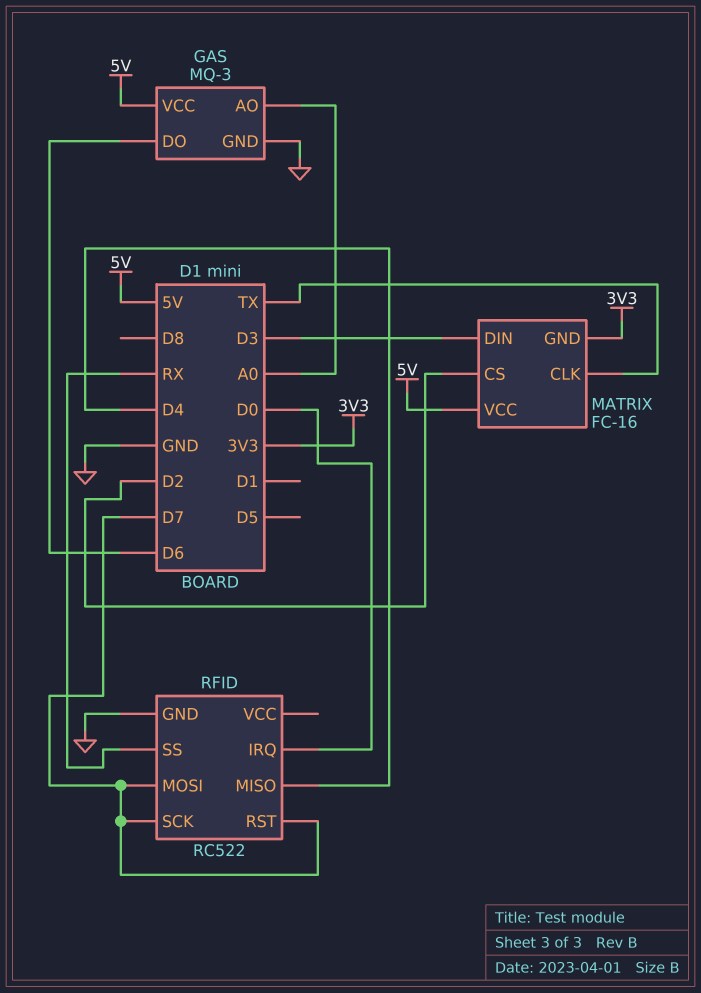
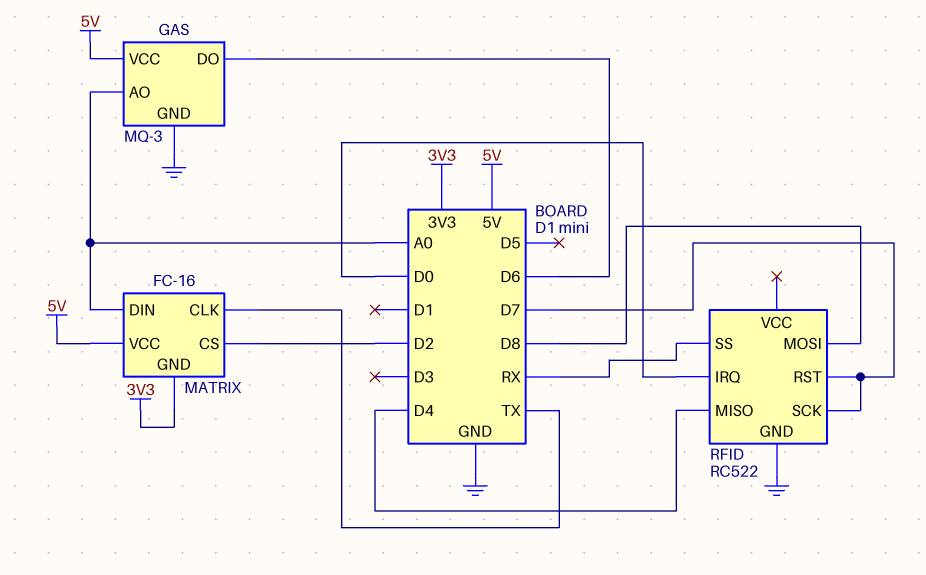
MATRIX pin DIN: D3 -> A0
RFID pin MOSI: D7 -> D8

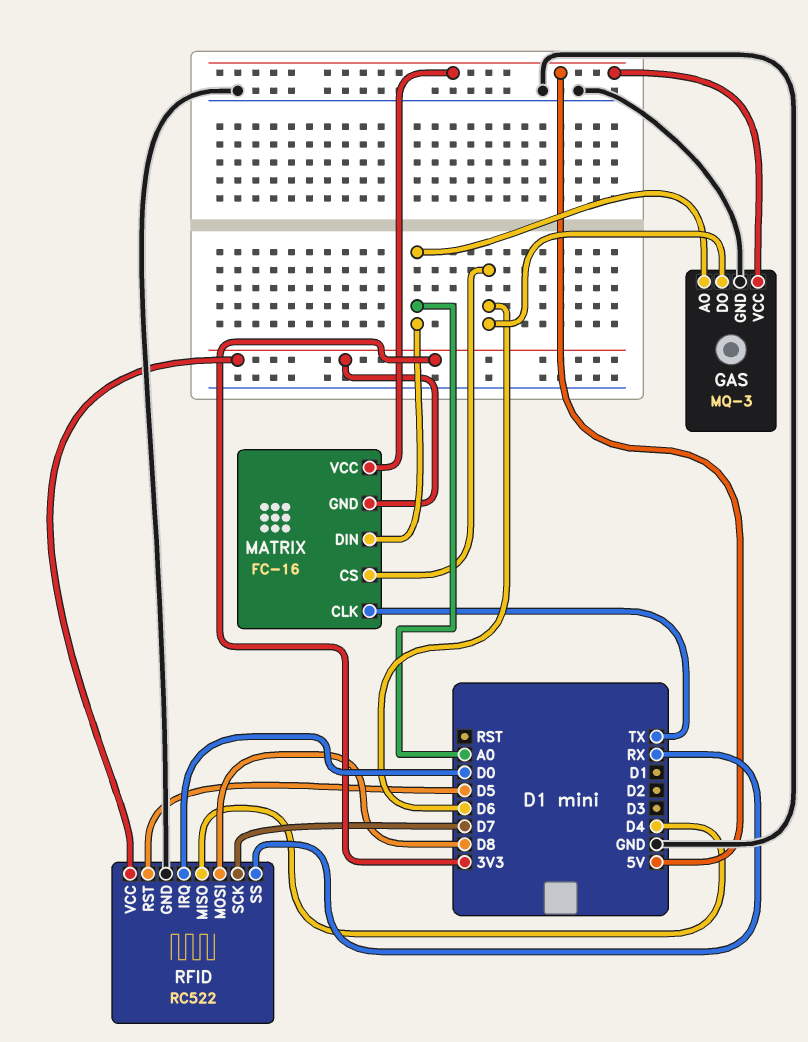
MATRIX pin CS: D2 -> D6
RFID pin RST: D7 -> D5
RFID pin VCC: none -> 3V3

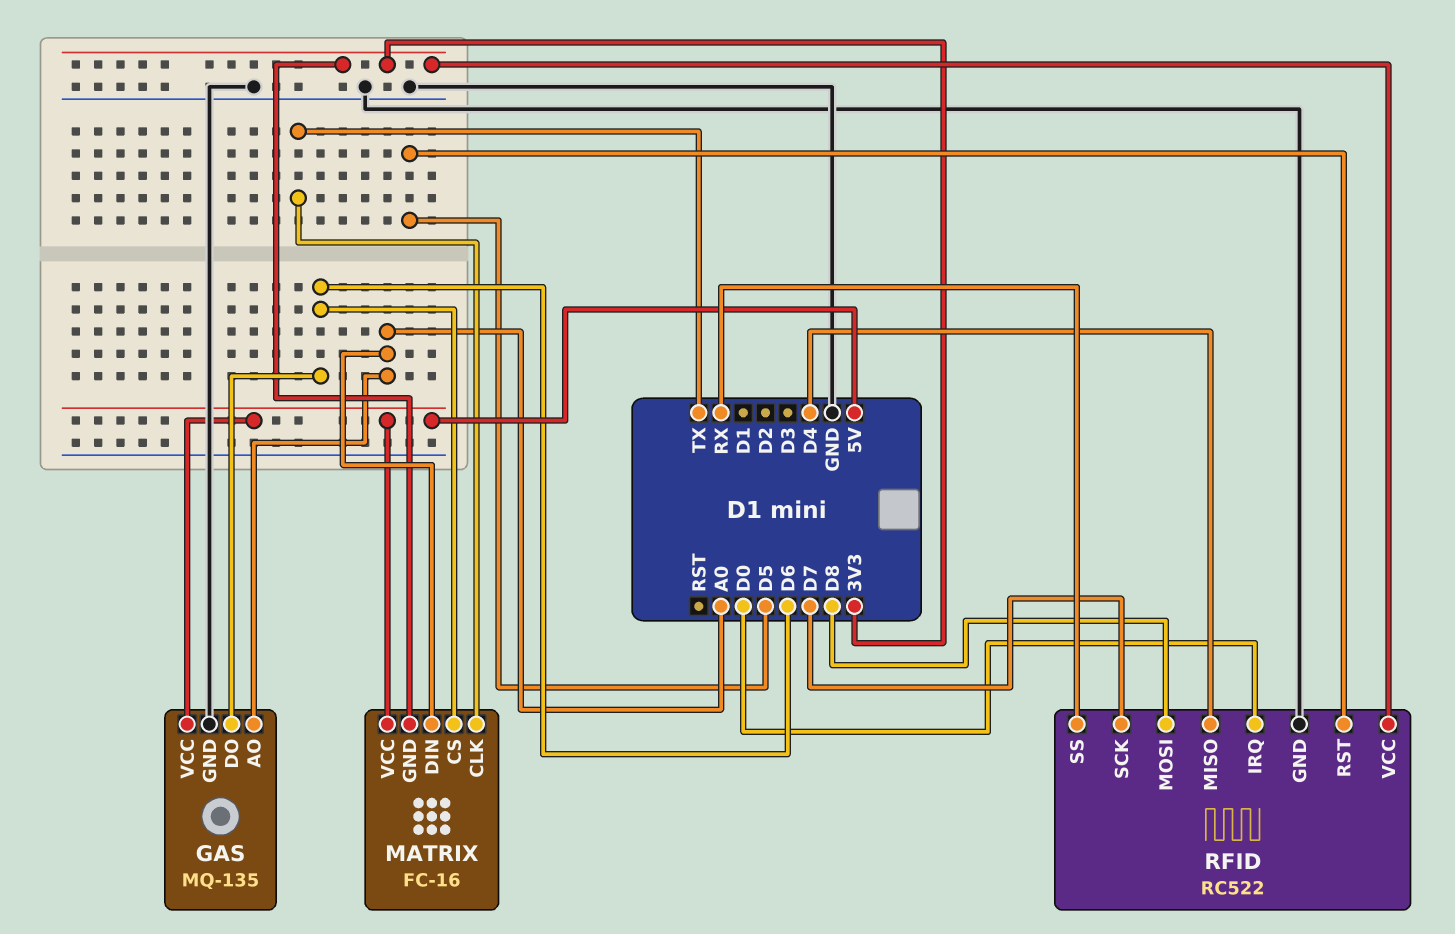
GAS: MQ-3 -> MQ-135

